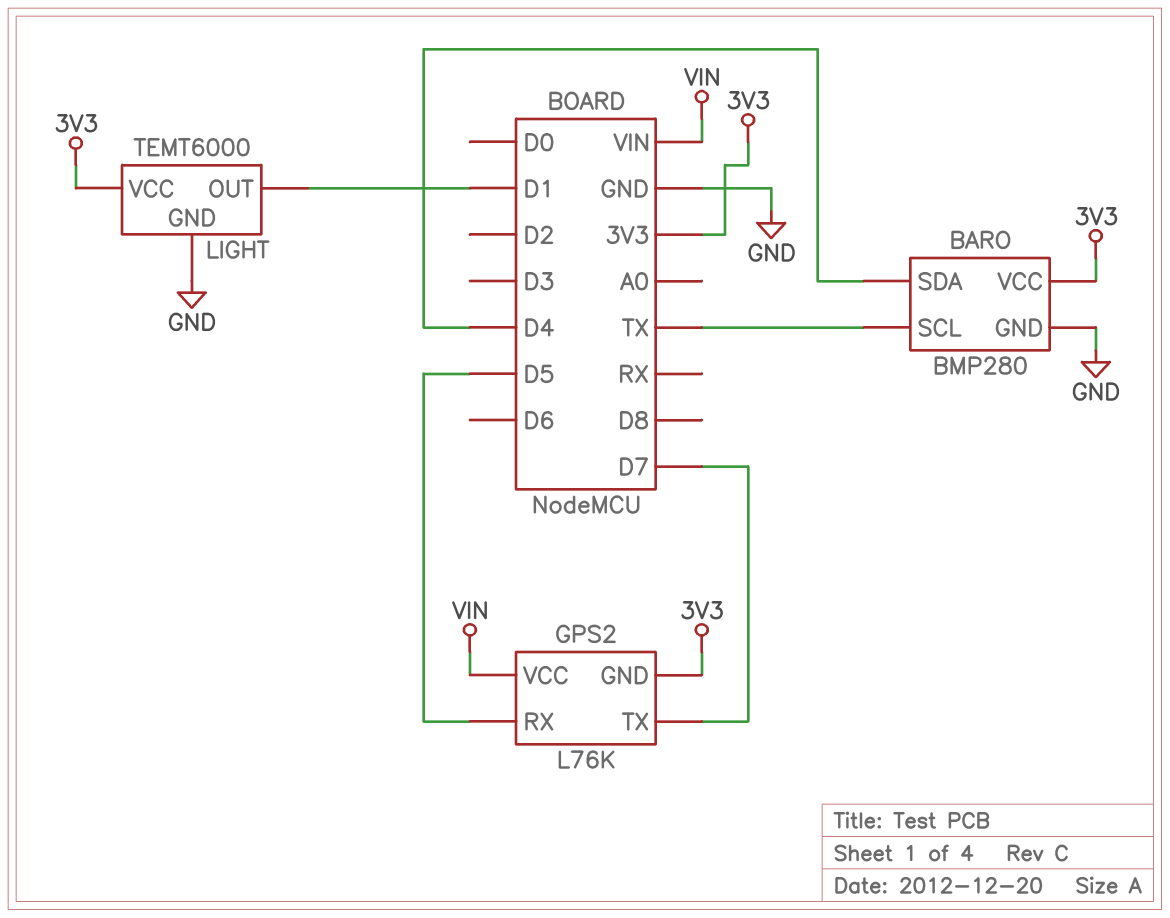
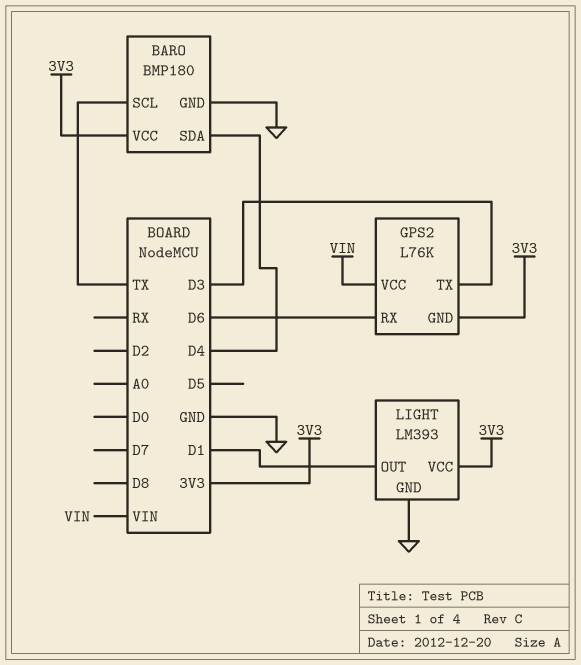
BARO: BMP280 -> BMP180
GPS2 pin RX: D5 -> D6
GPS2 pin TX: D7 -> D3
LIGHT: TEMT6000 -> LM393

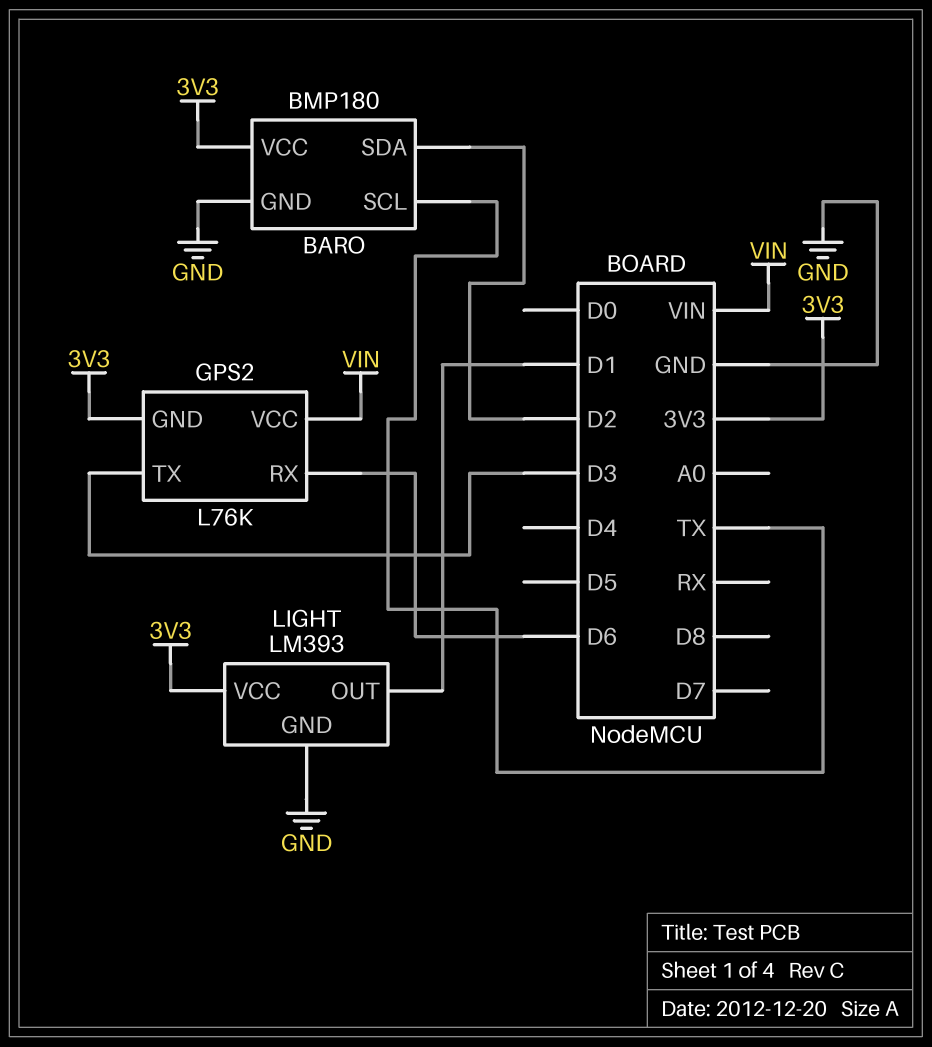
BARO pin SDA: D4 -> D2

